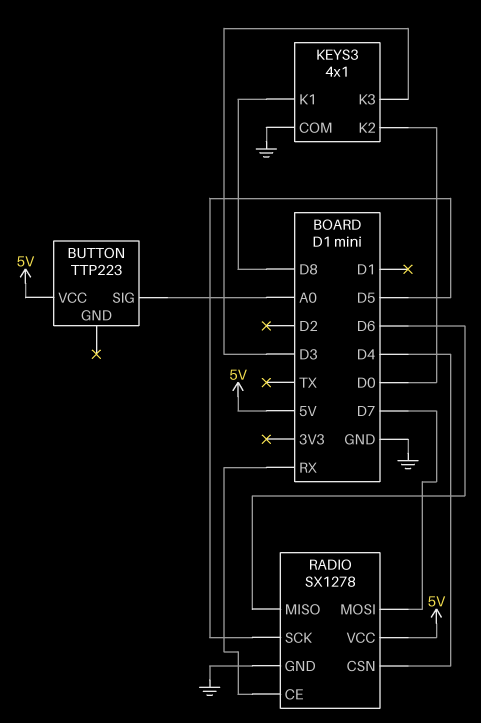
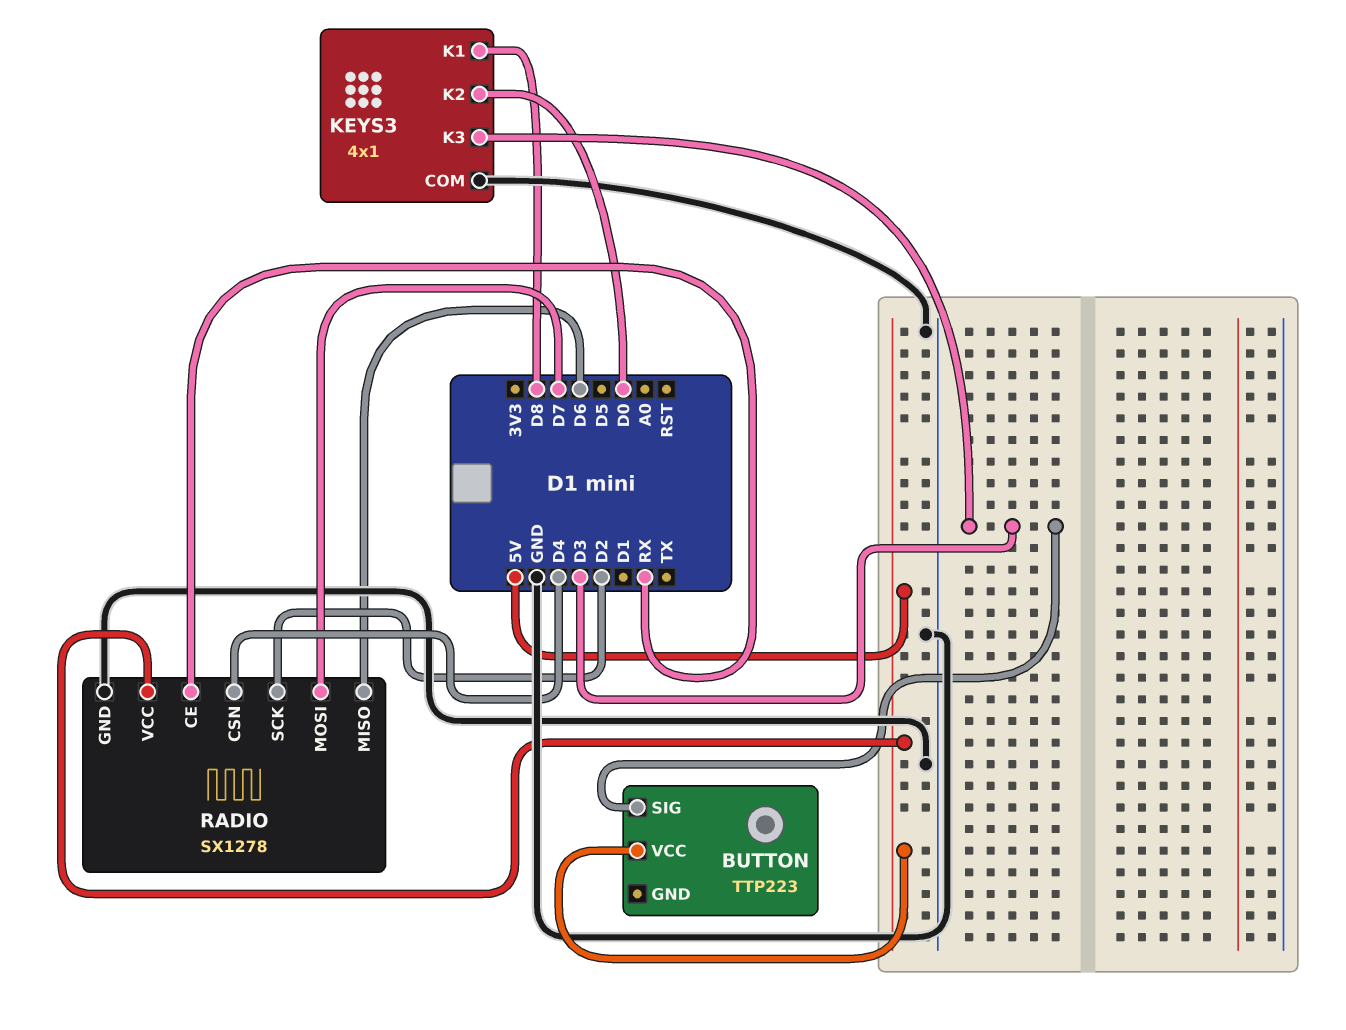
BUTTON pin SIG: A0 -> D3
RADIO pin SCK: D5 -> D2

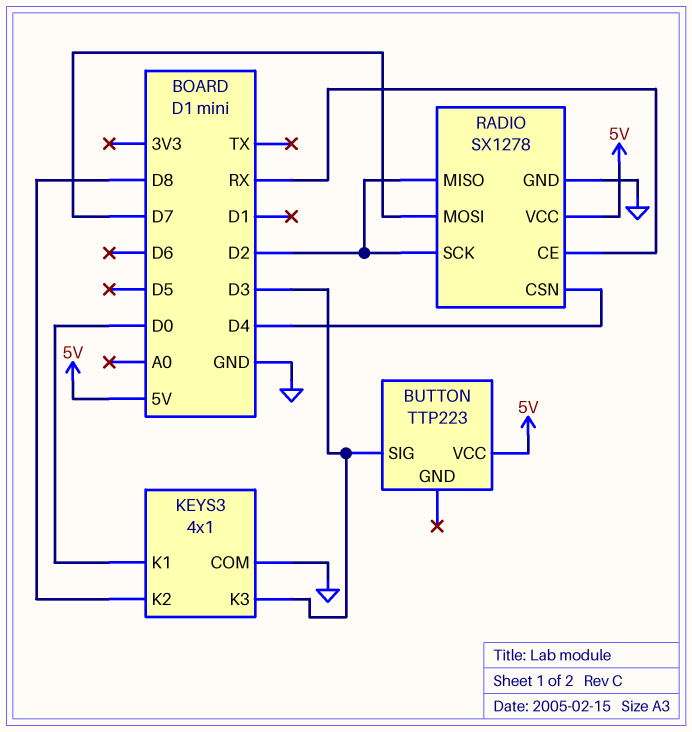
KEYS3 pin K1: D8 -> D0
KEYS3 pin K2: D0 -> D8
RADIO pin MISO: D6 -> D2

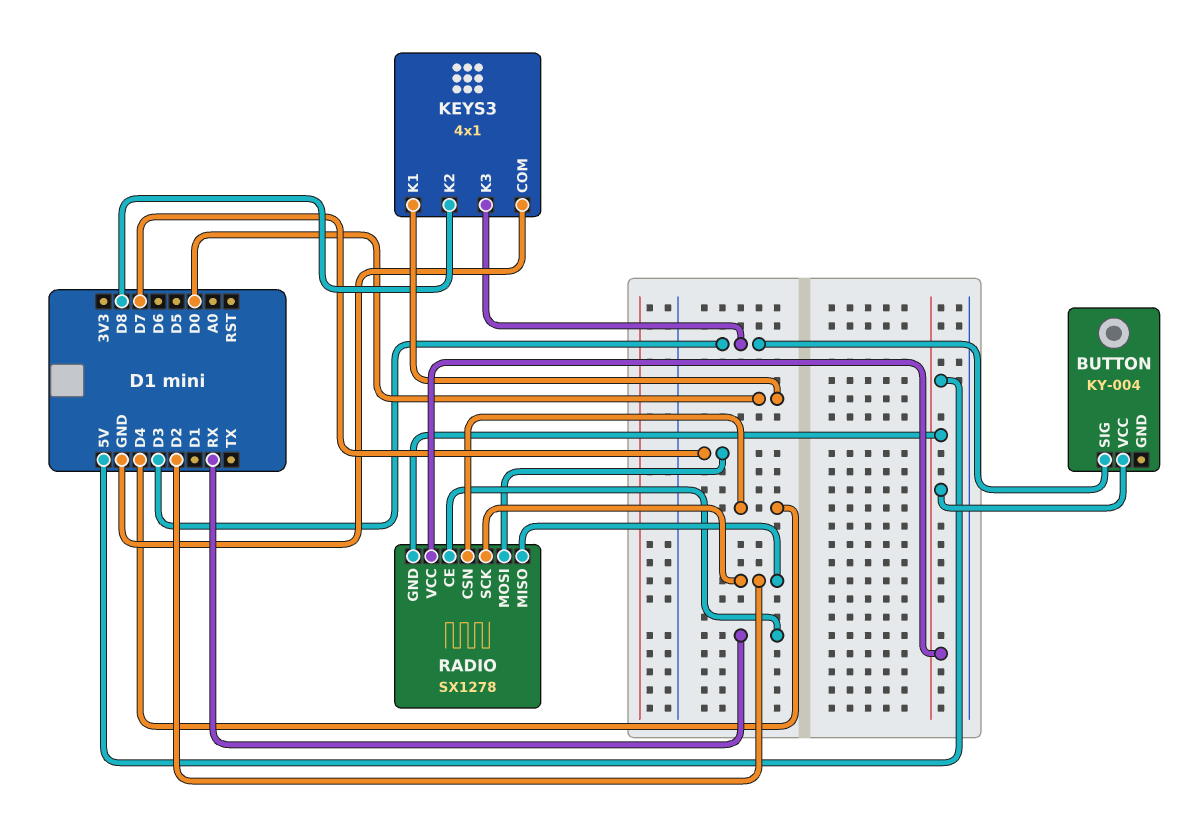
BUTTON: TTP223 -> KY-004
RADIO pin GND: GND -> 5V

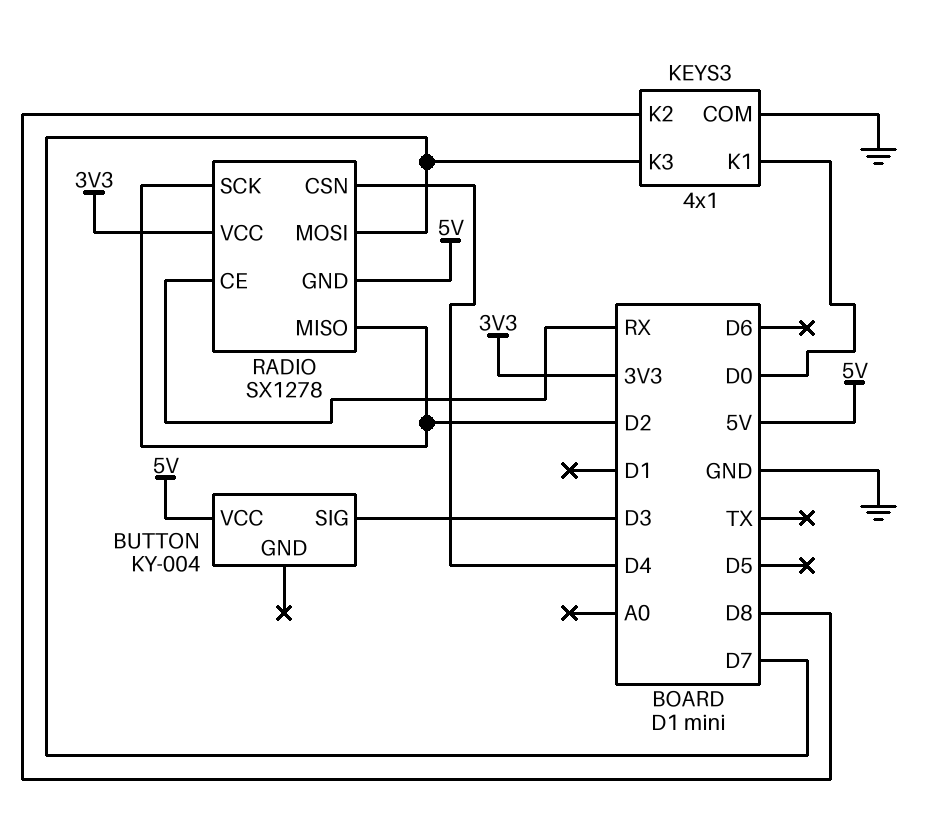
KEYS3 pin K3: D3 -> D7
RADIO pin VCC: 5V -> 3V3

